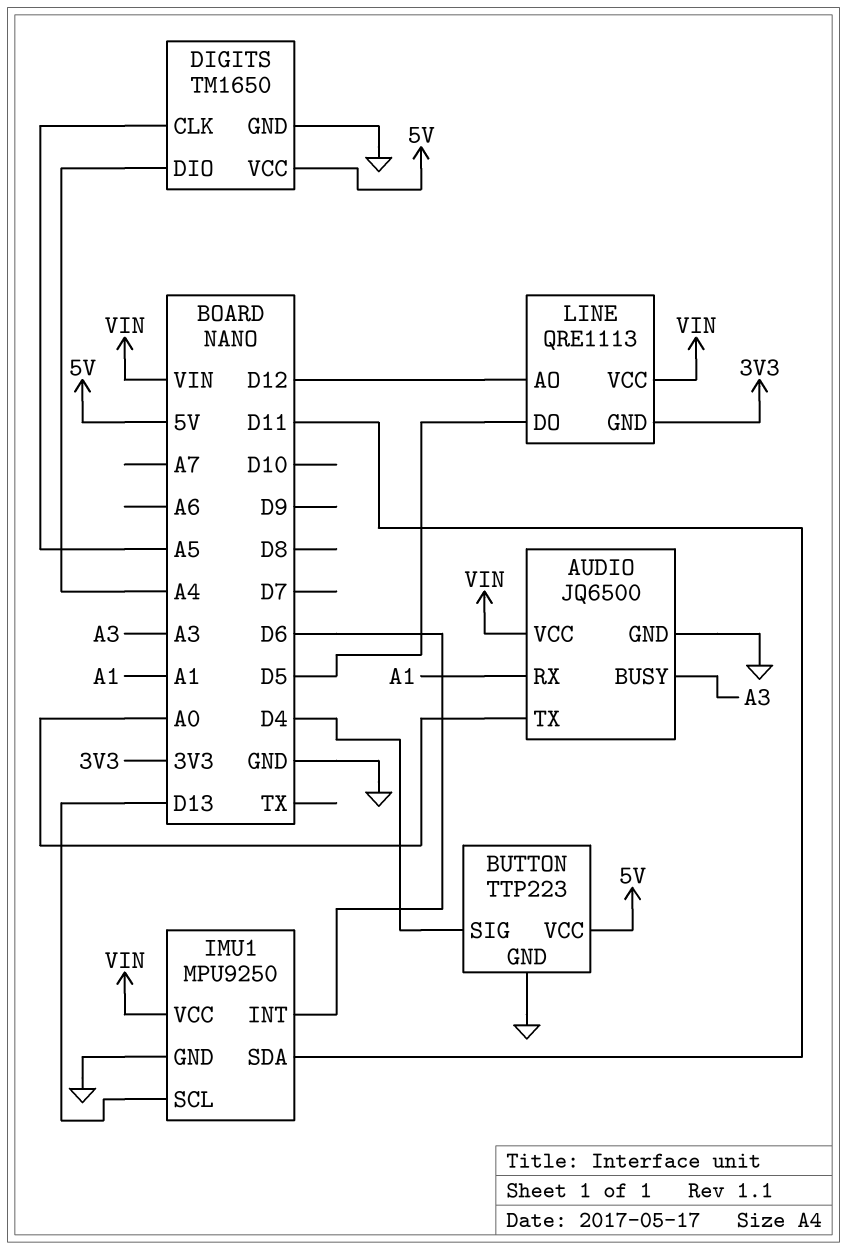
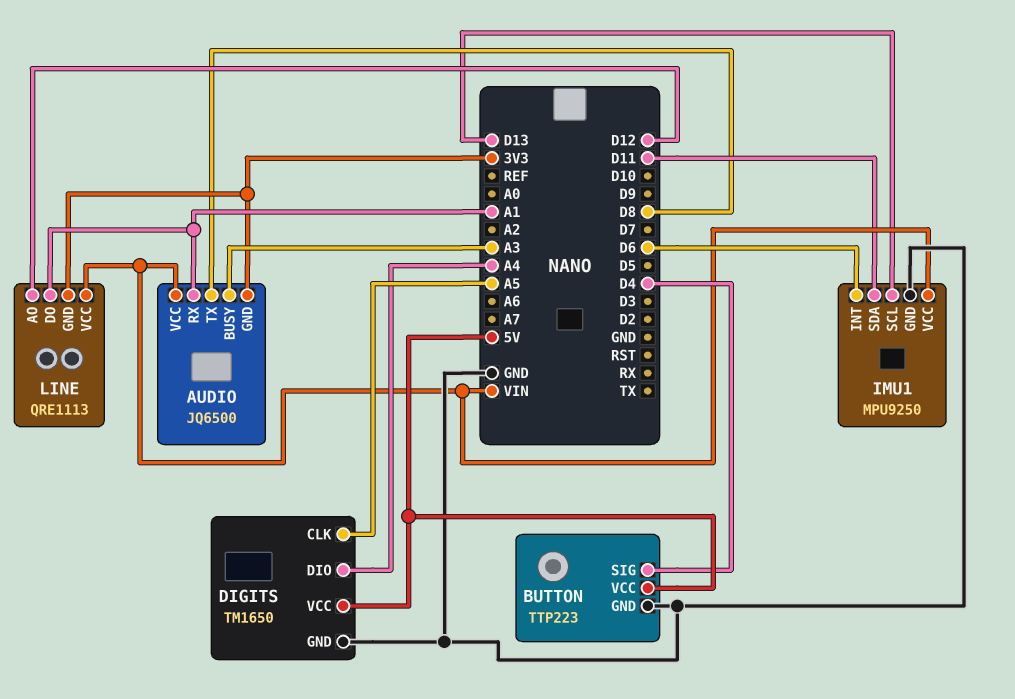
AUDIO pin GND: GND -> 3V3
AUDIO pin TX: A0 -> D8
LINE pin DO: D5 -> A1

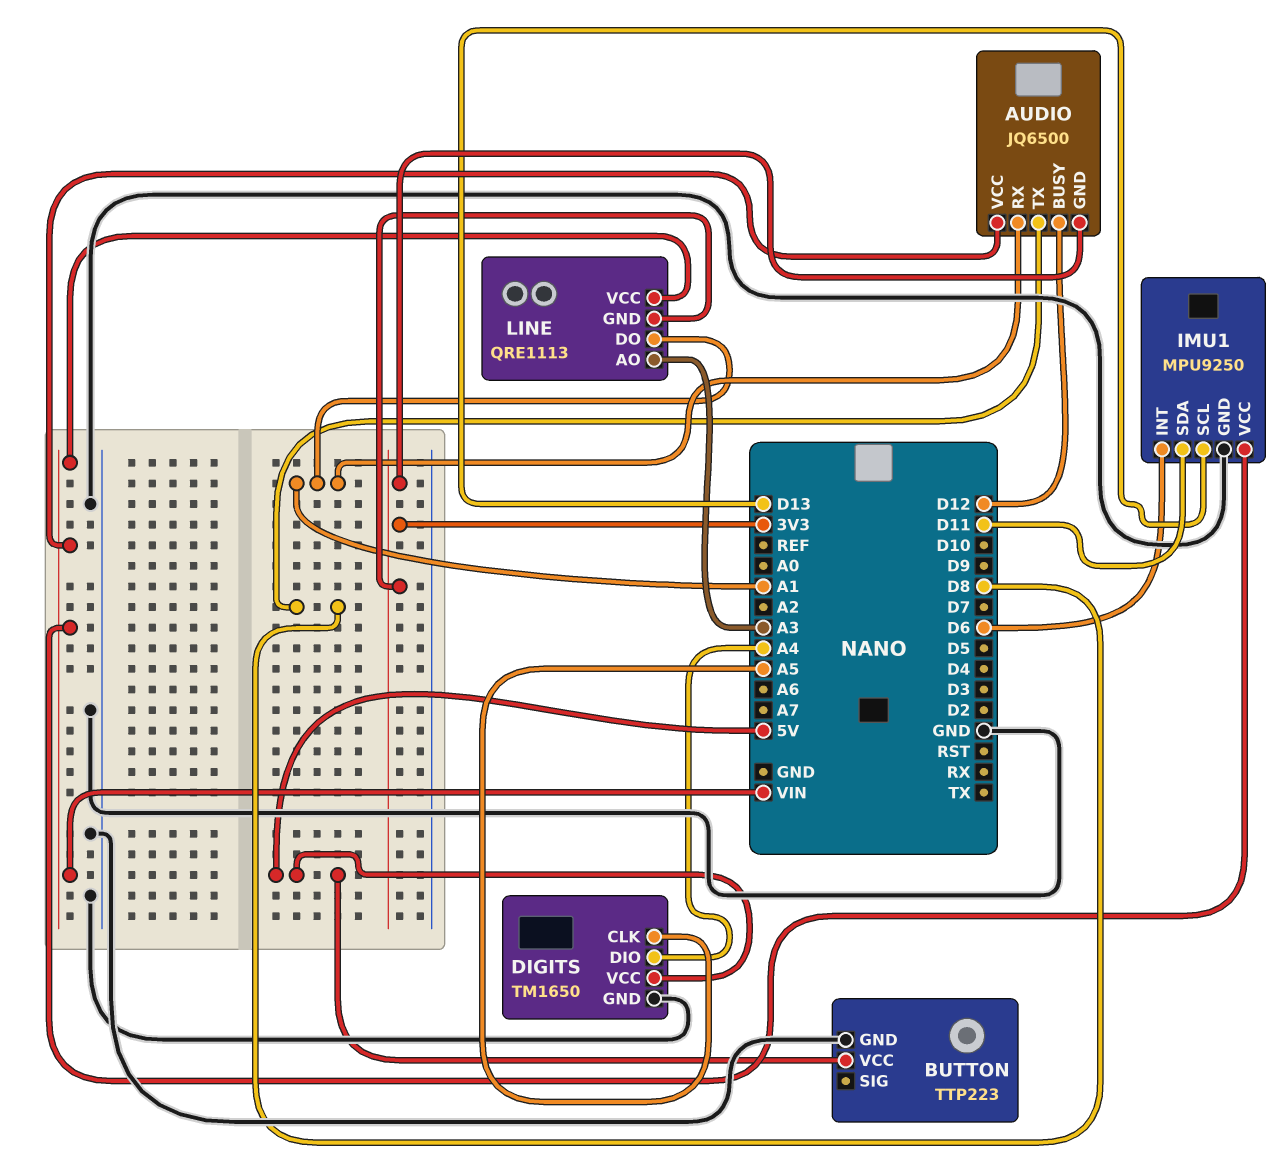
AUDIO pin BUSY: A3 -> D12
BUTTON pin SIG: D4 -> none
LINE pin AO: D12 -> A3

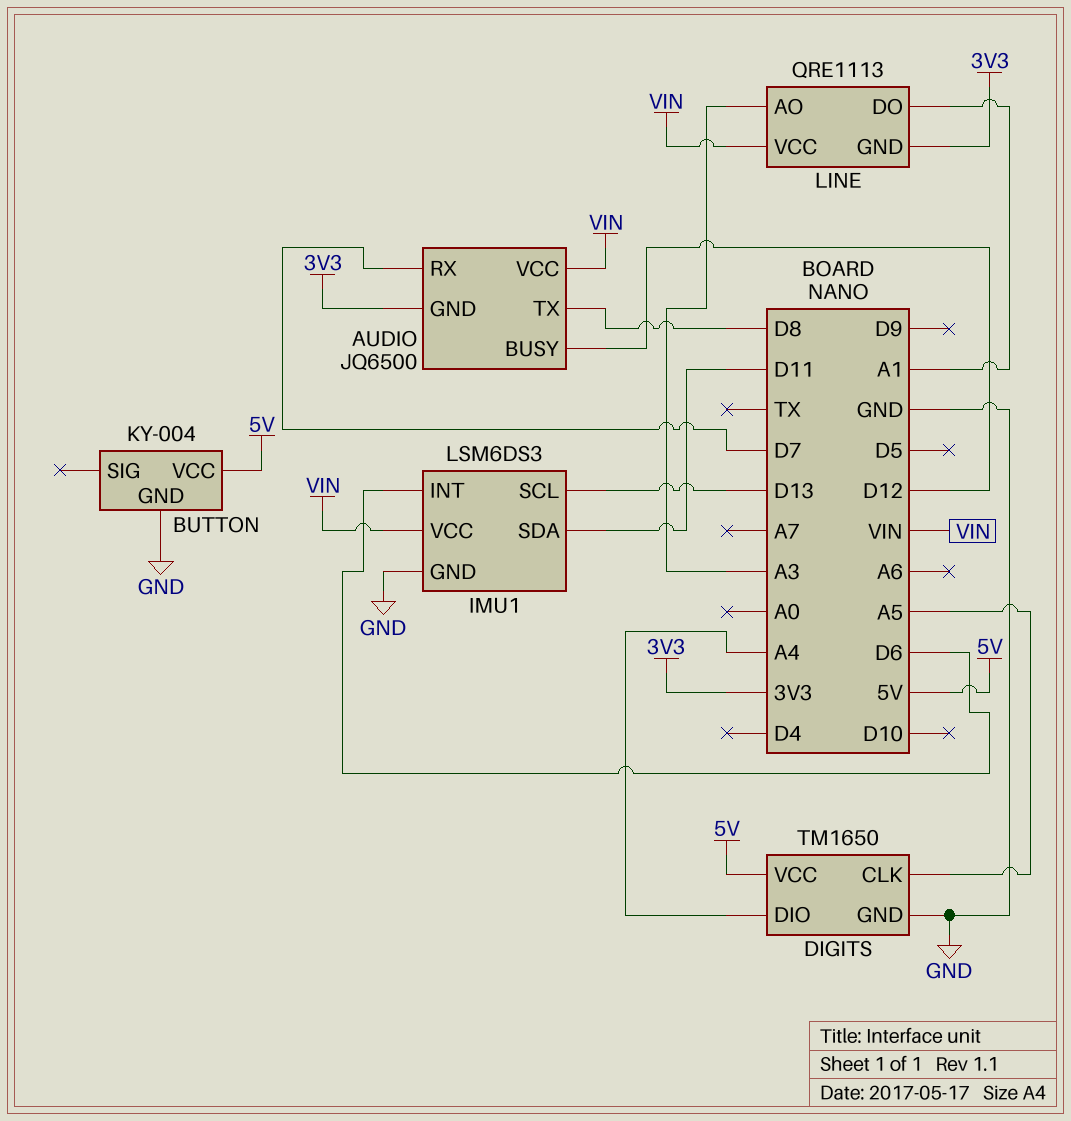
AUDIO pin RX: A1 -> D7
BUTTON: TTP223 -> KY-004
IMU1: MPU9250 -> LSM6DS3

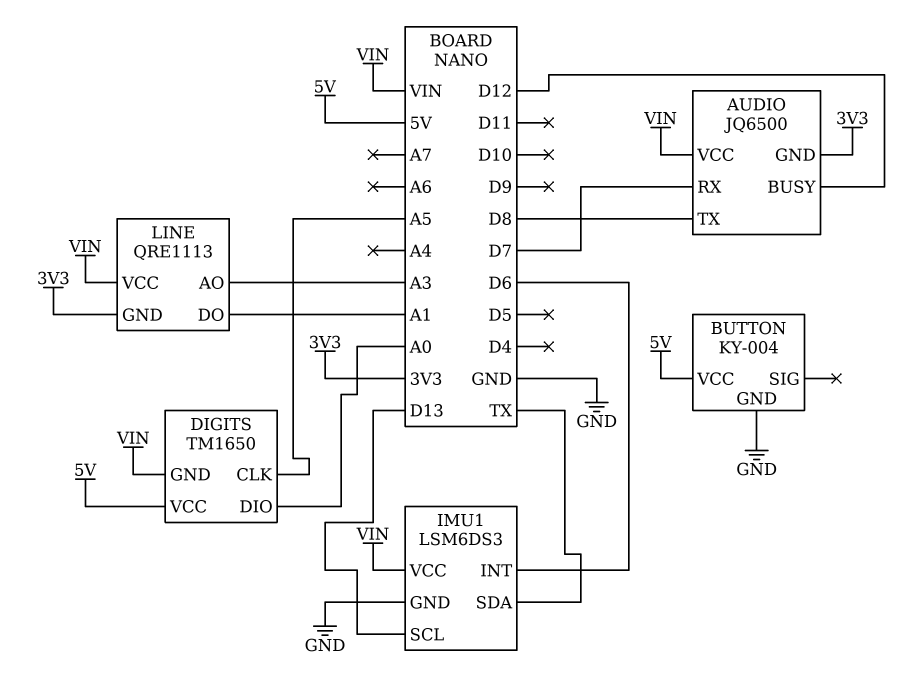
DIGITS pin DIO: A4 -> A0
DIGITS pin GND: GND -> VIN
IMU1 pin SDA: D11 -> TX

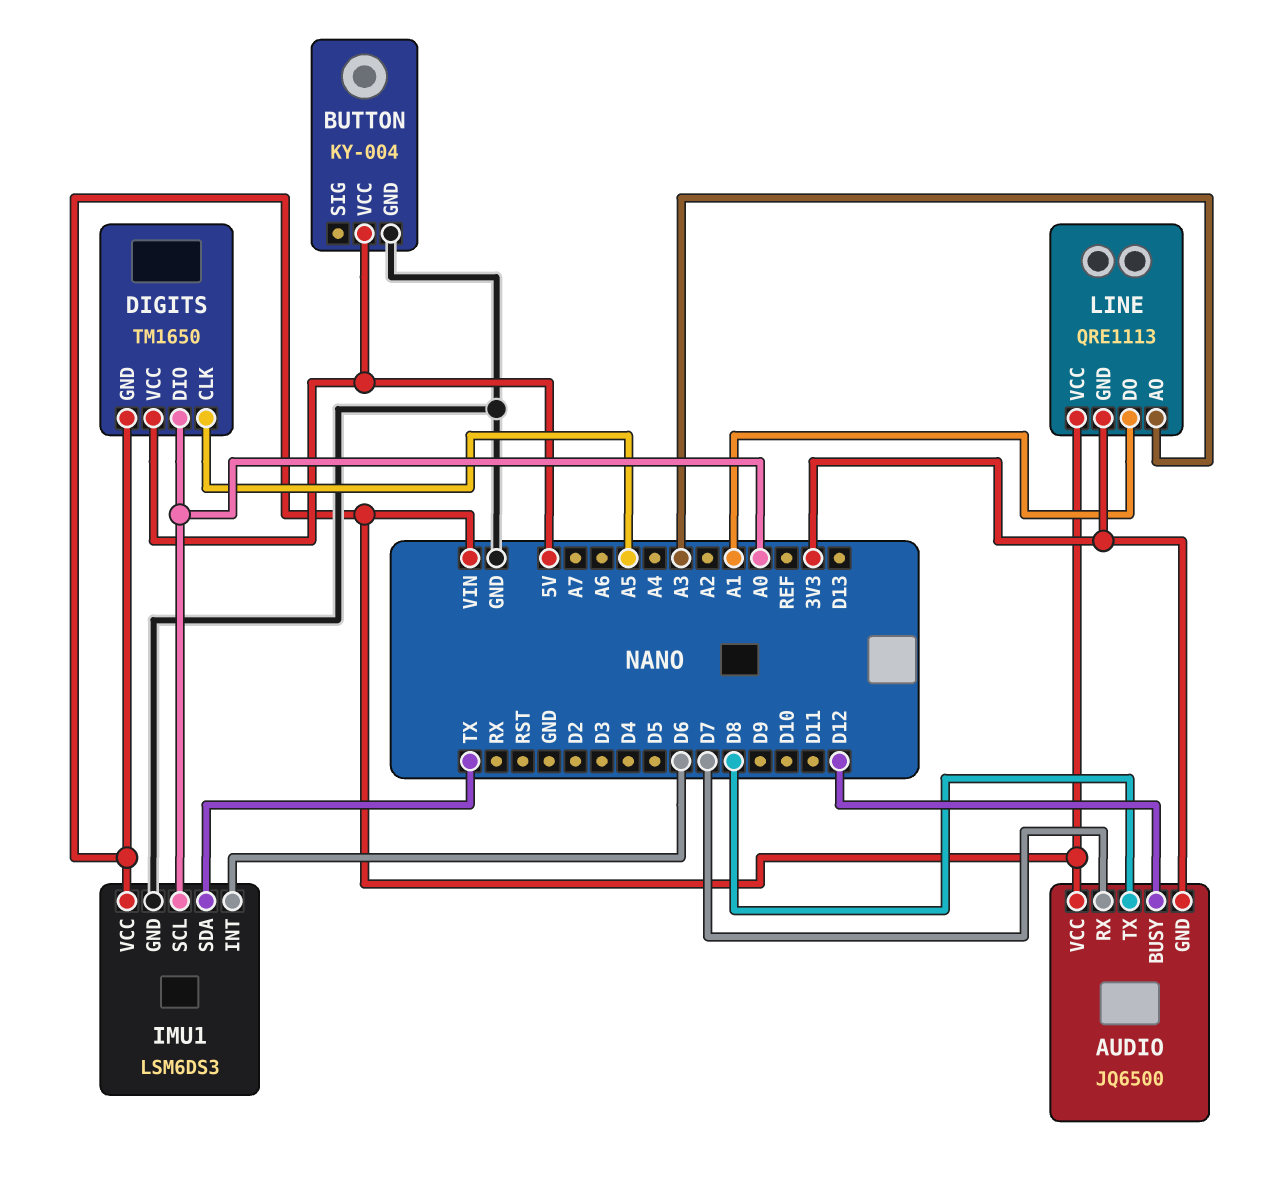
IMU1 pin SCL: D13 -> A0

